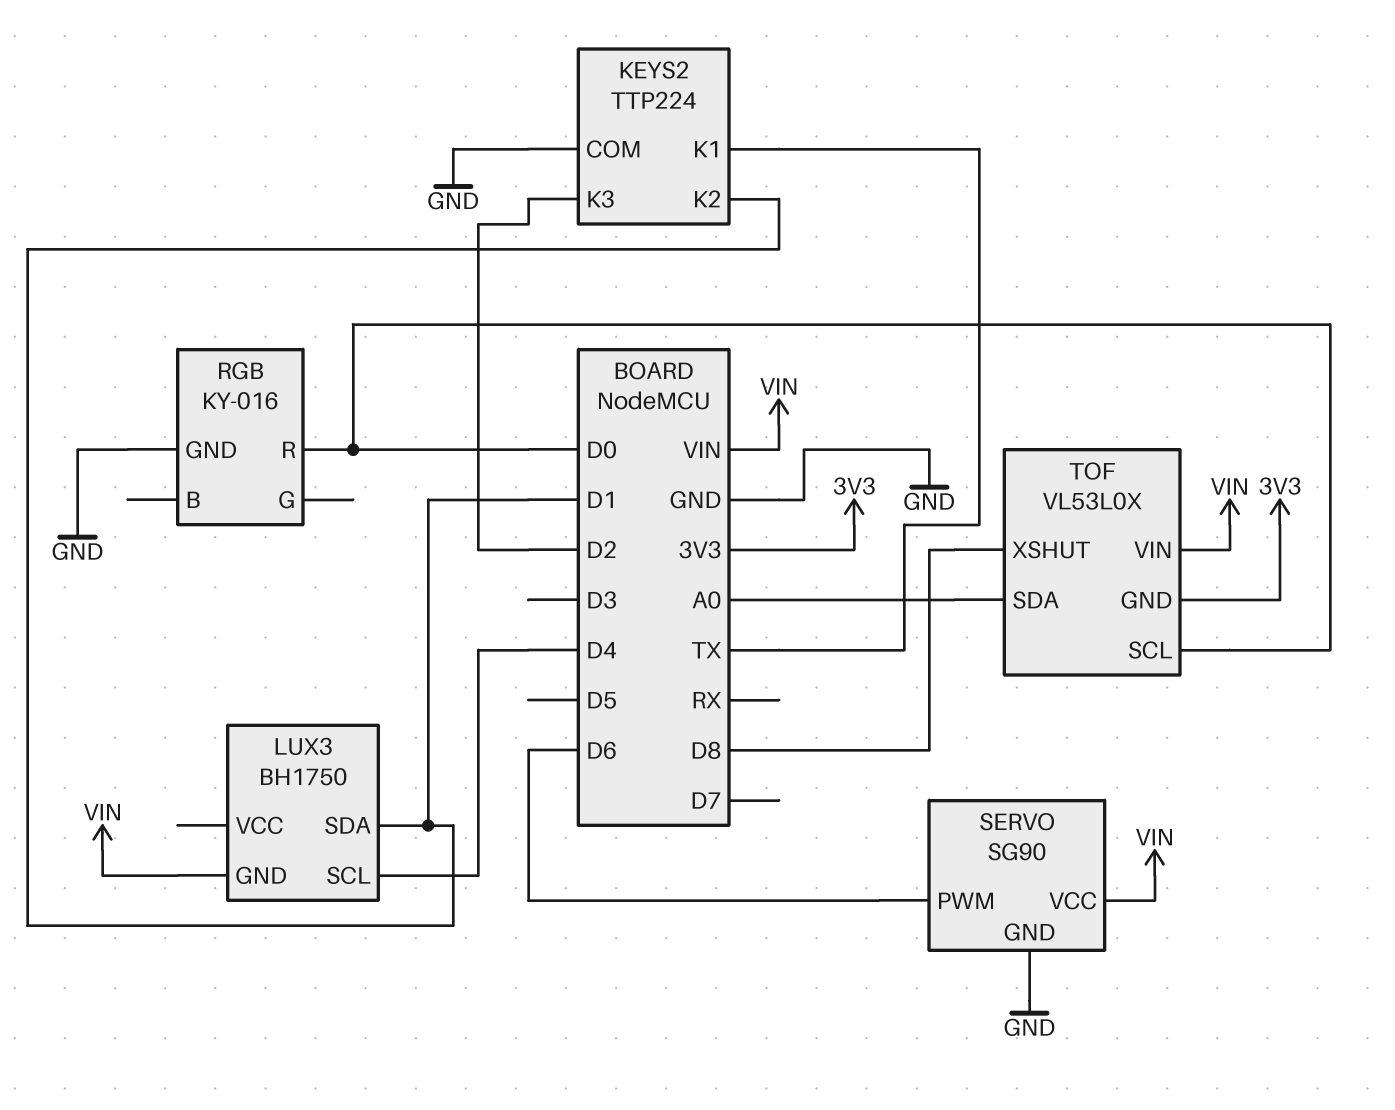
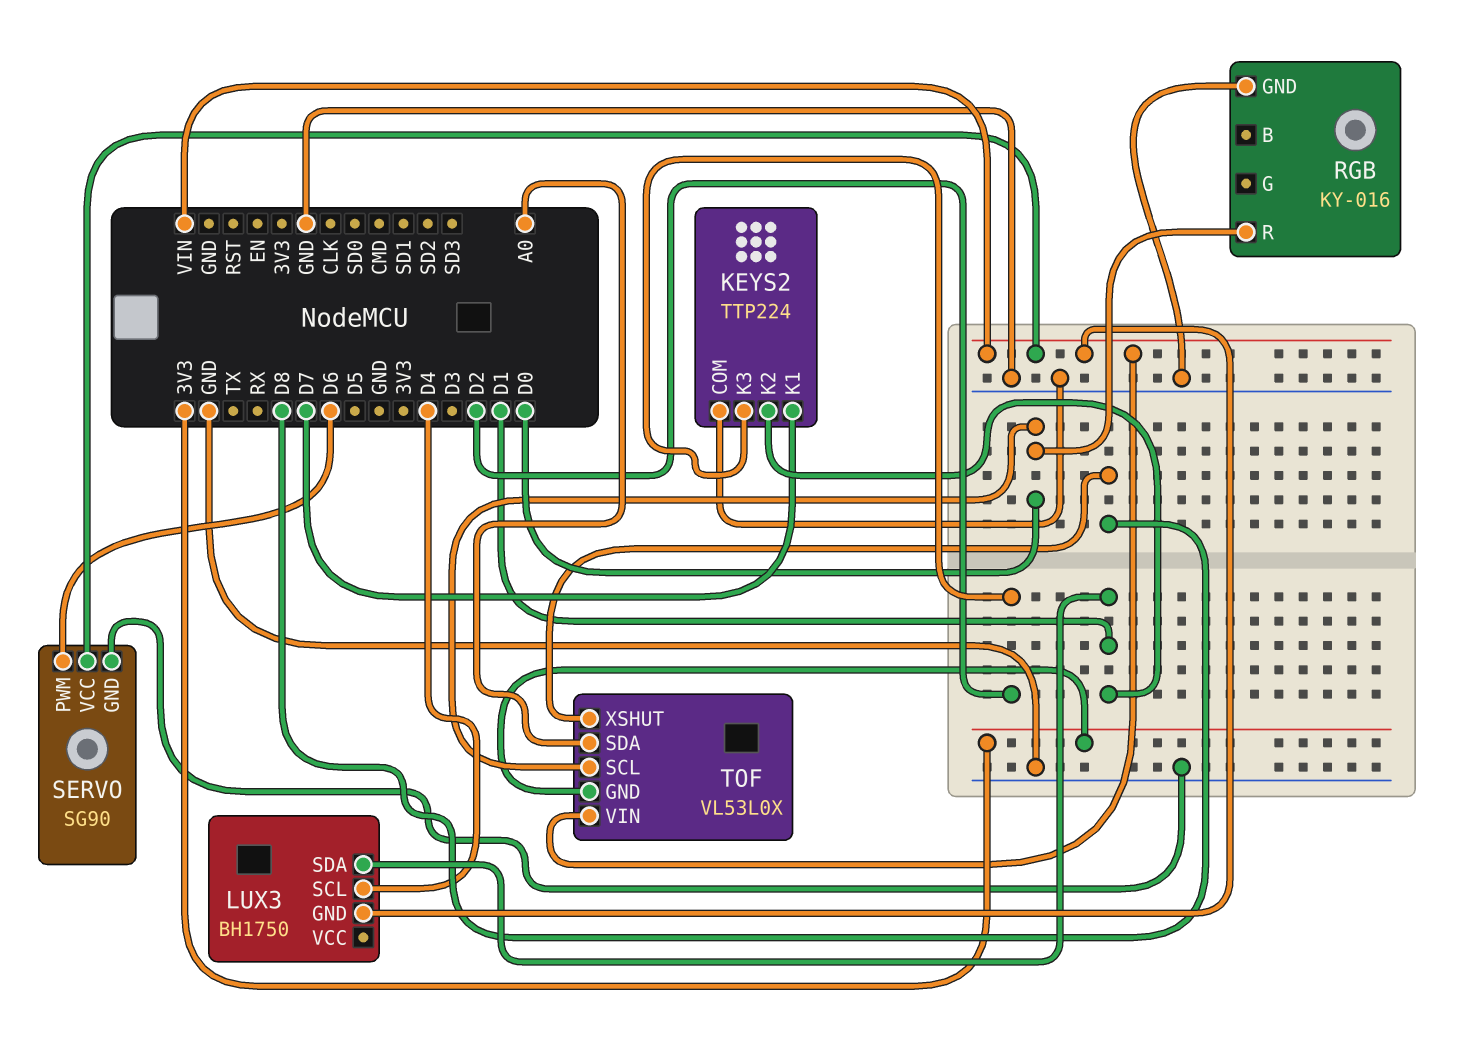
KEYS2 pin K1: TX -> D7

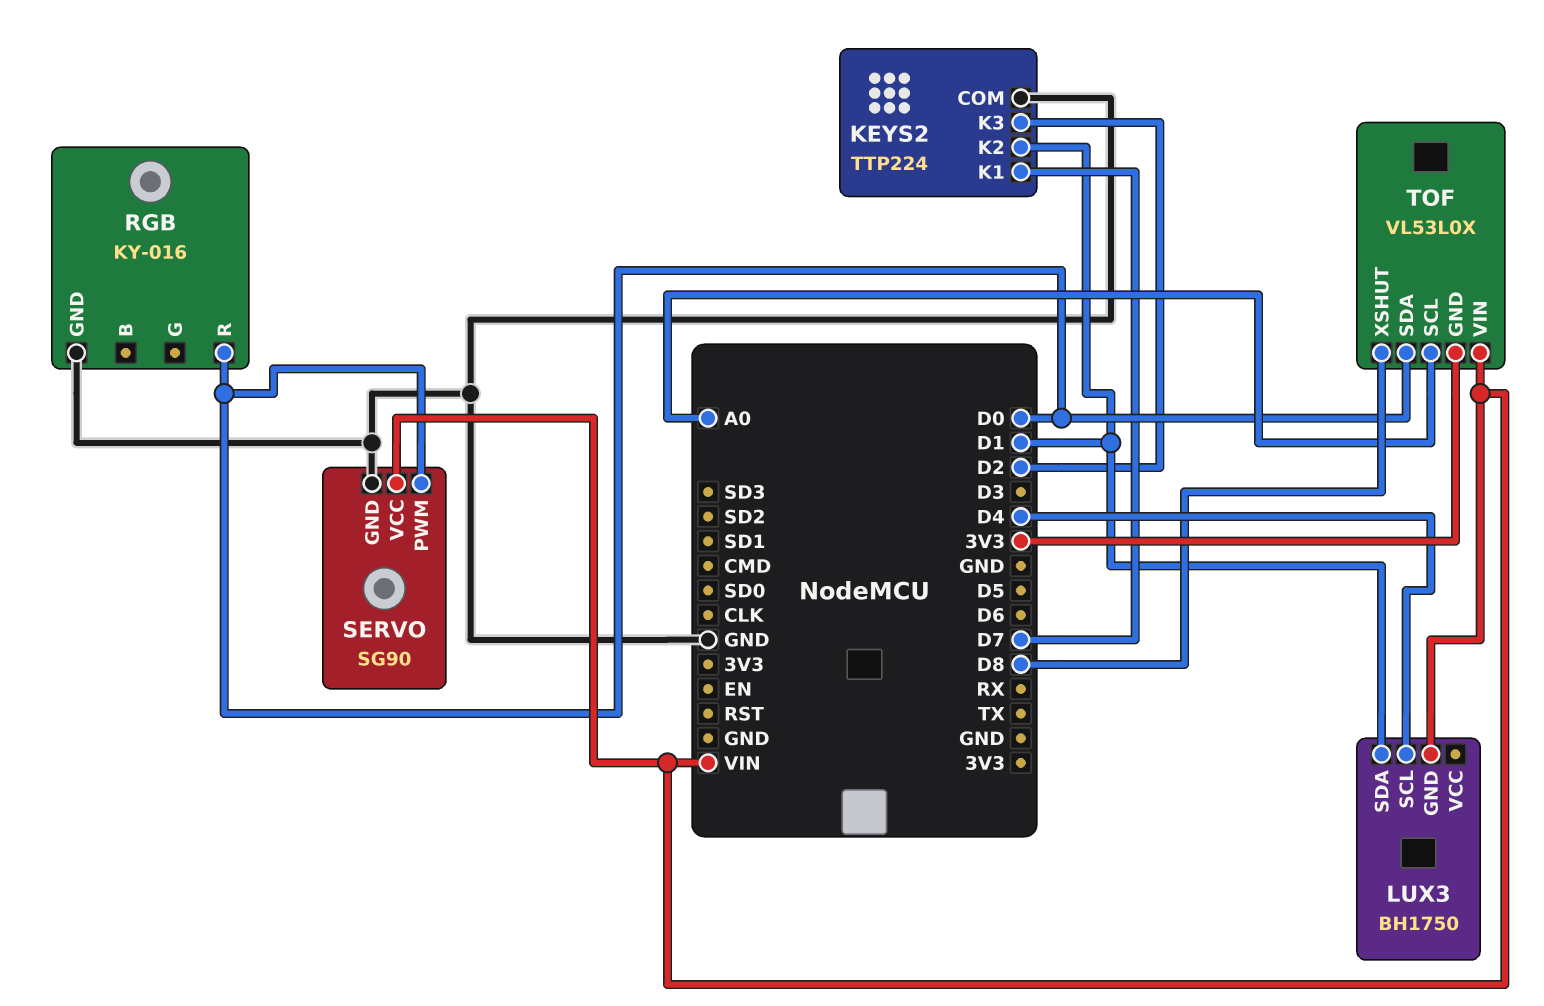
SERVO pin PWM: D6 -> D0
TOF pin SCL: D0 -> A0
TOF pin SDA: A0 -> D0

